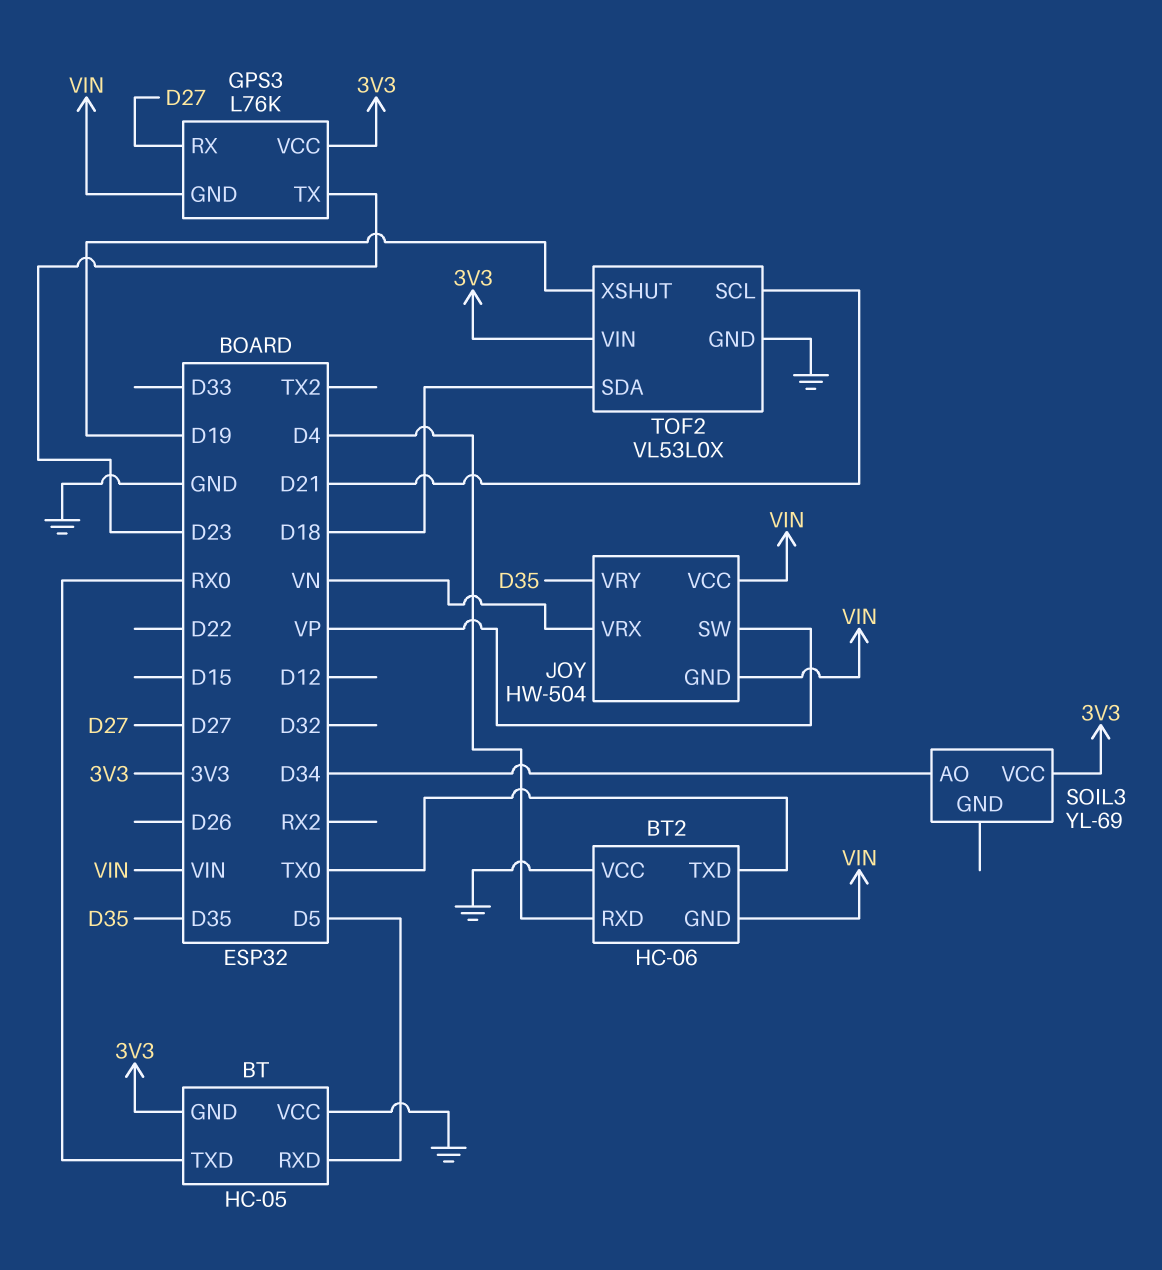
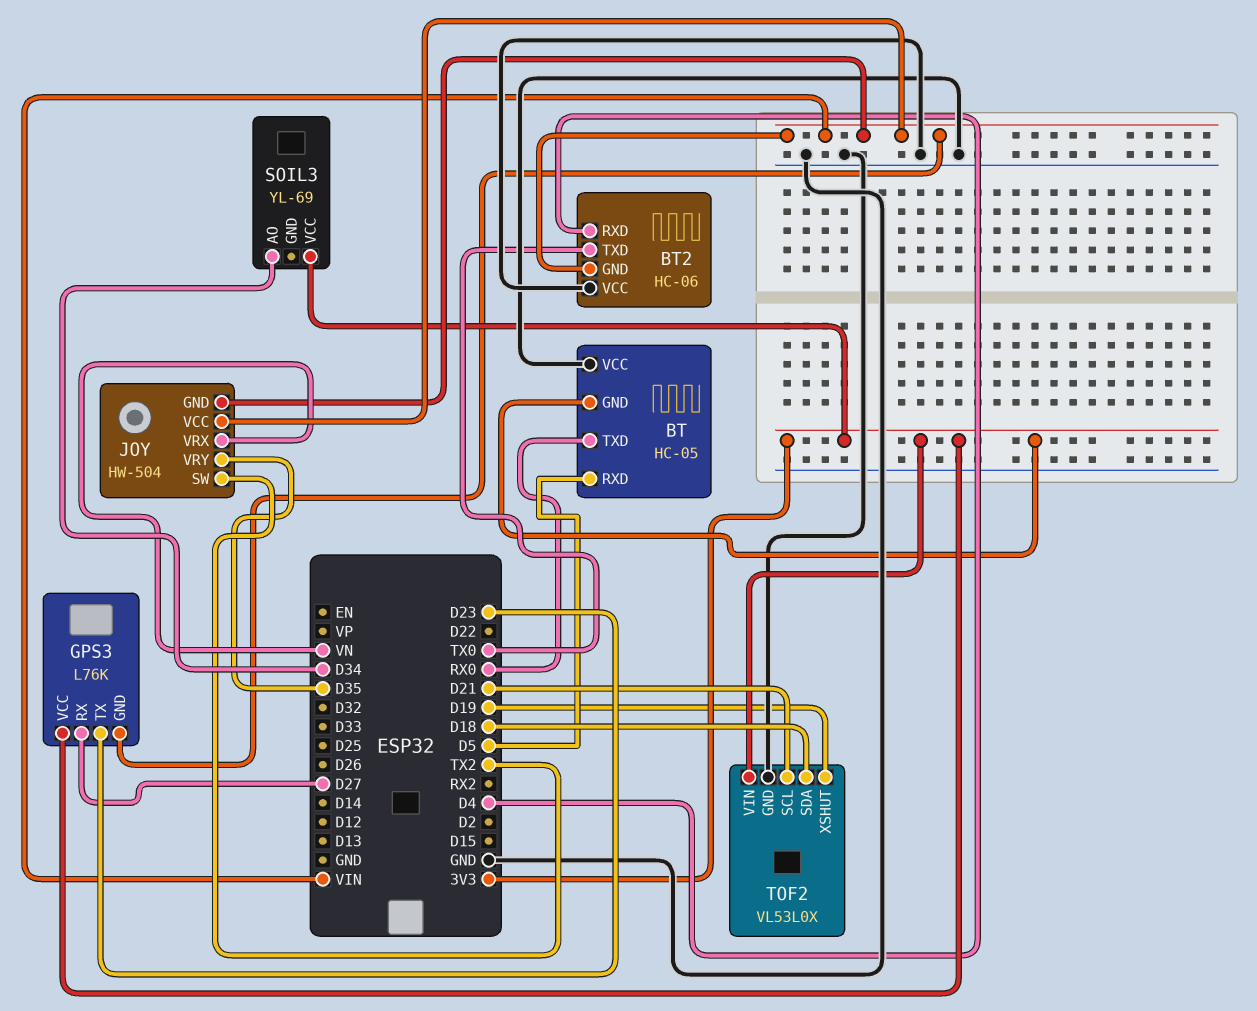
JOY pin SW: VP -> TX2

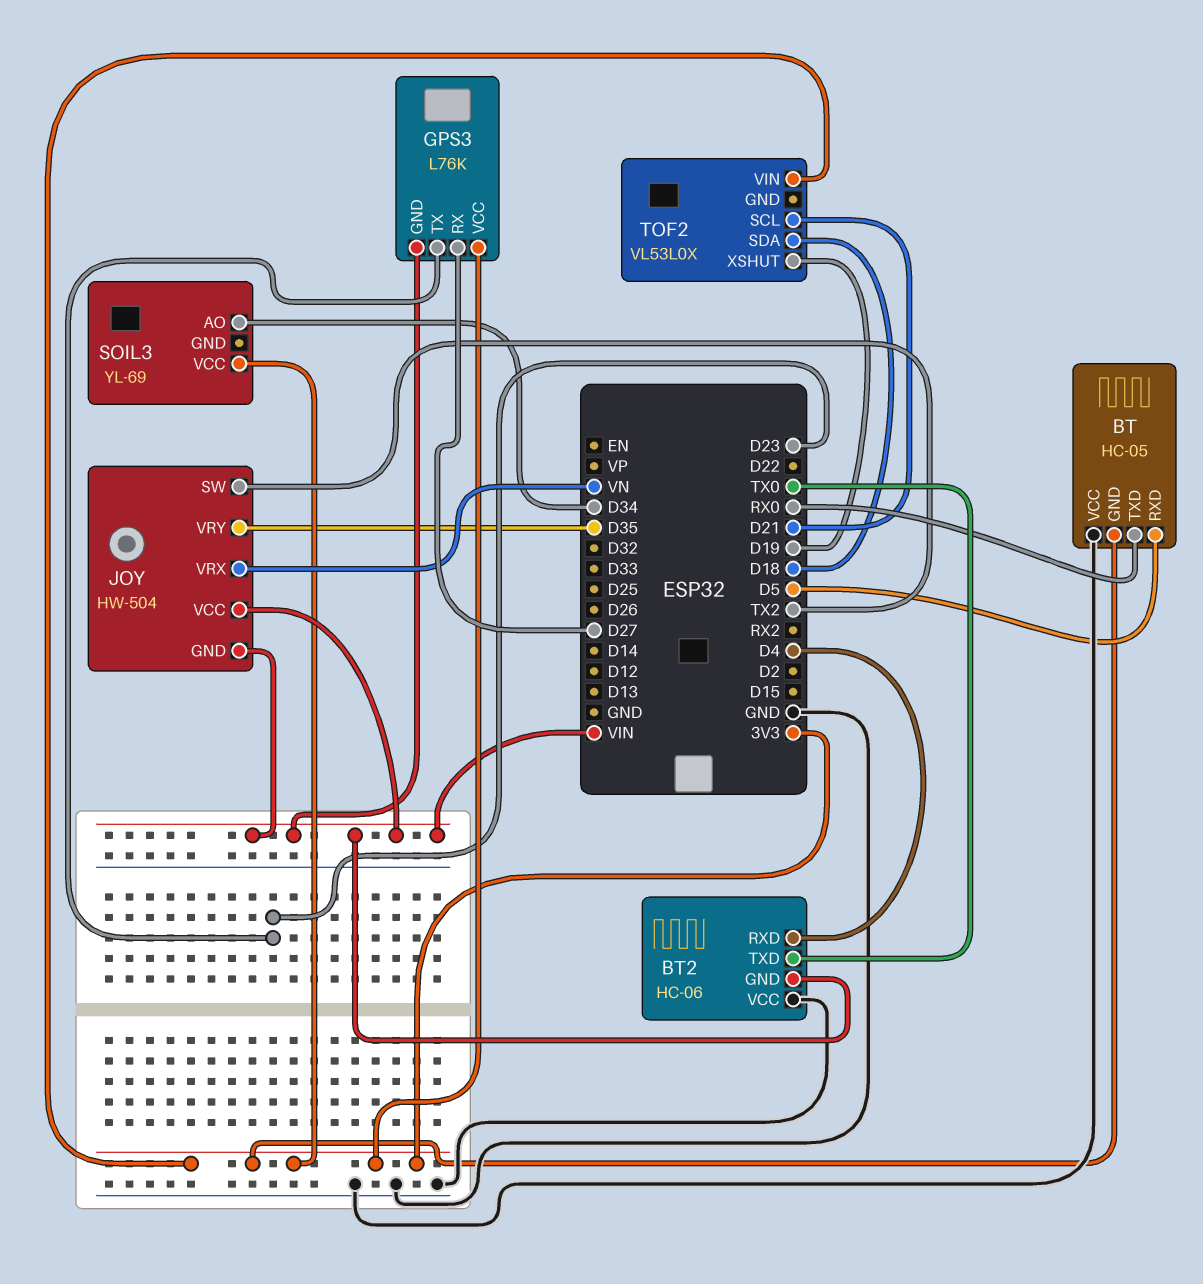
TOF2 pin GND: GND -> none

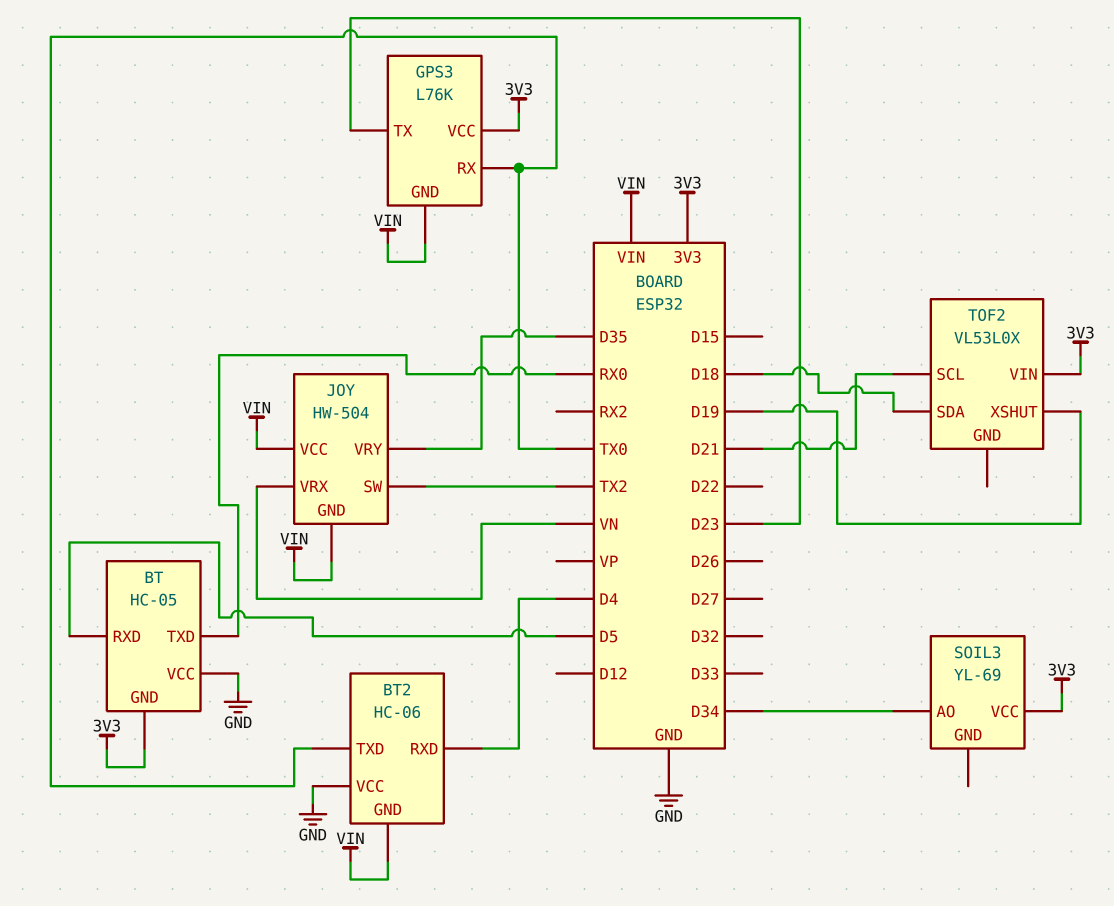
GPS3 pin RX: D27 -> TX0

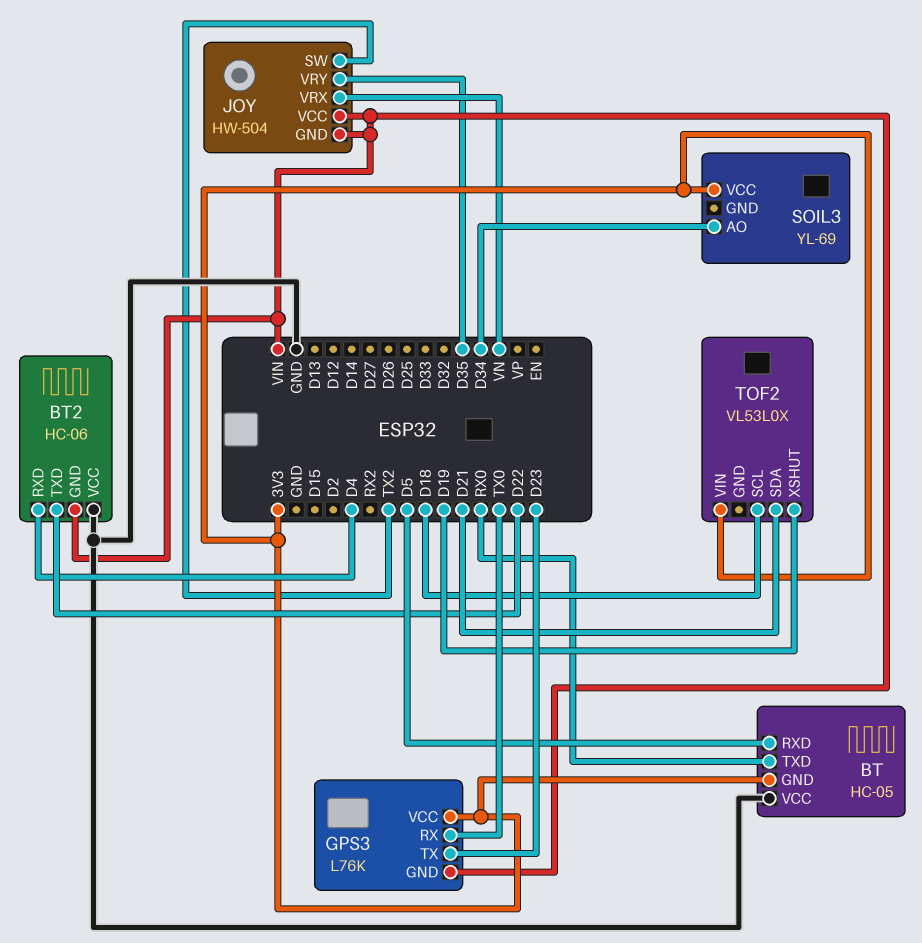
BT2 pin TXD: TX0 -> D22
TOF2 pin SCL: D21 -> D18
TOF2 pin SDA: D18 -> D21

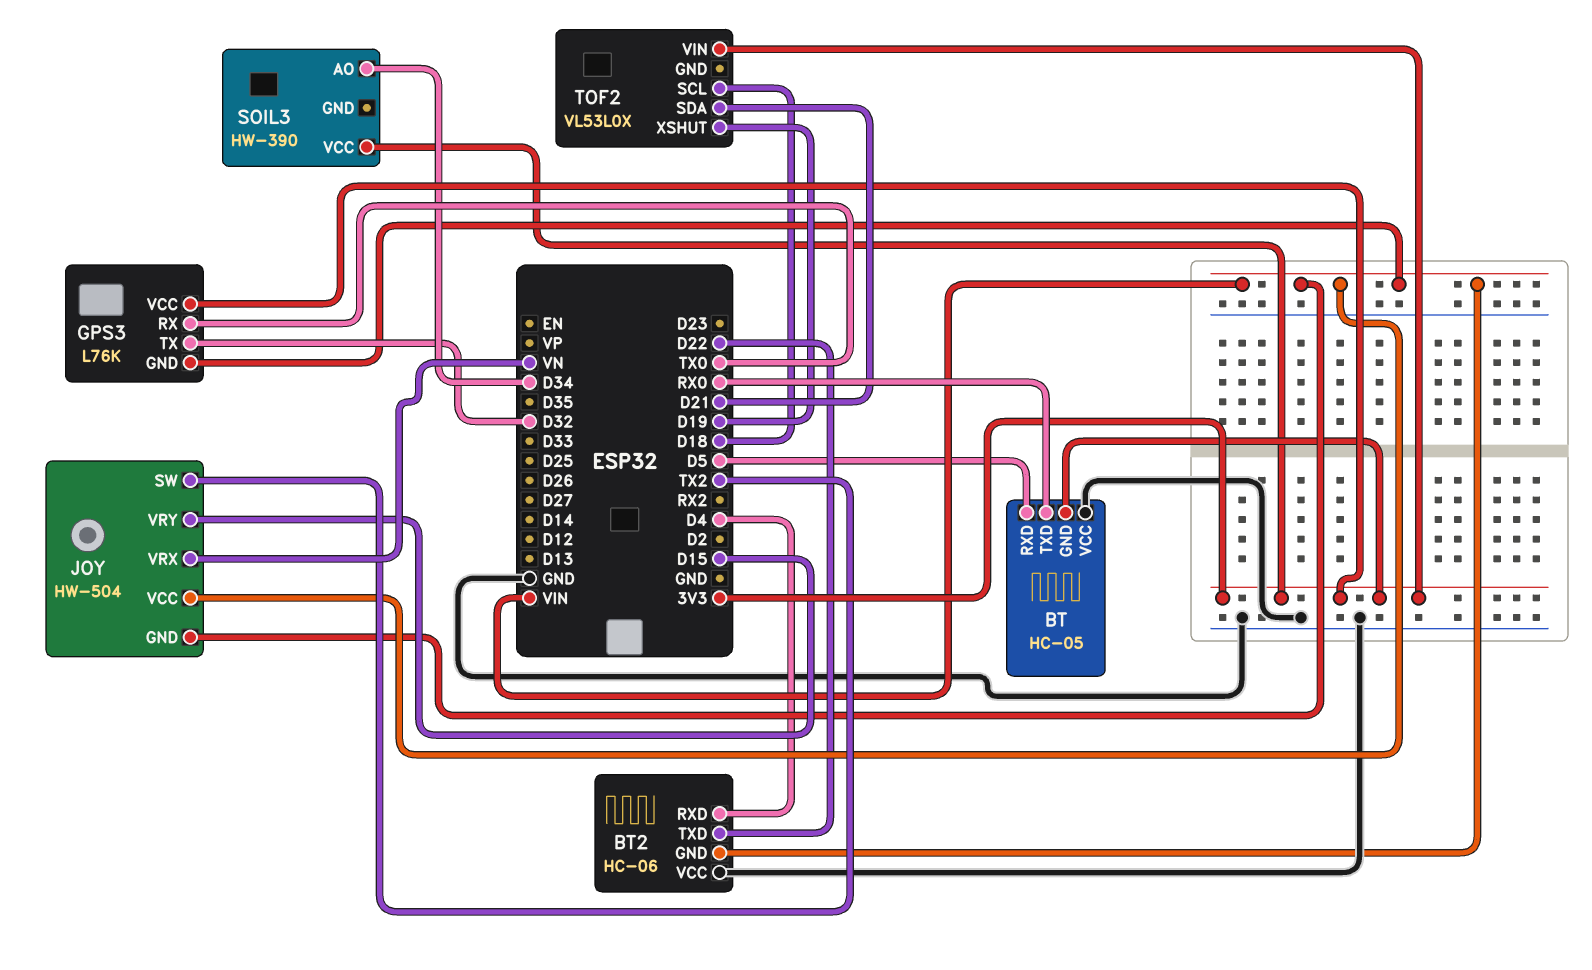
GPS3 pin TX: D23 -> D32
JOY pin VRY: D35 -> D15
SOIL3: YL-69 -> HW-390

